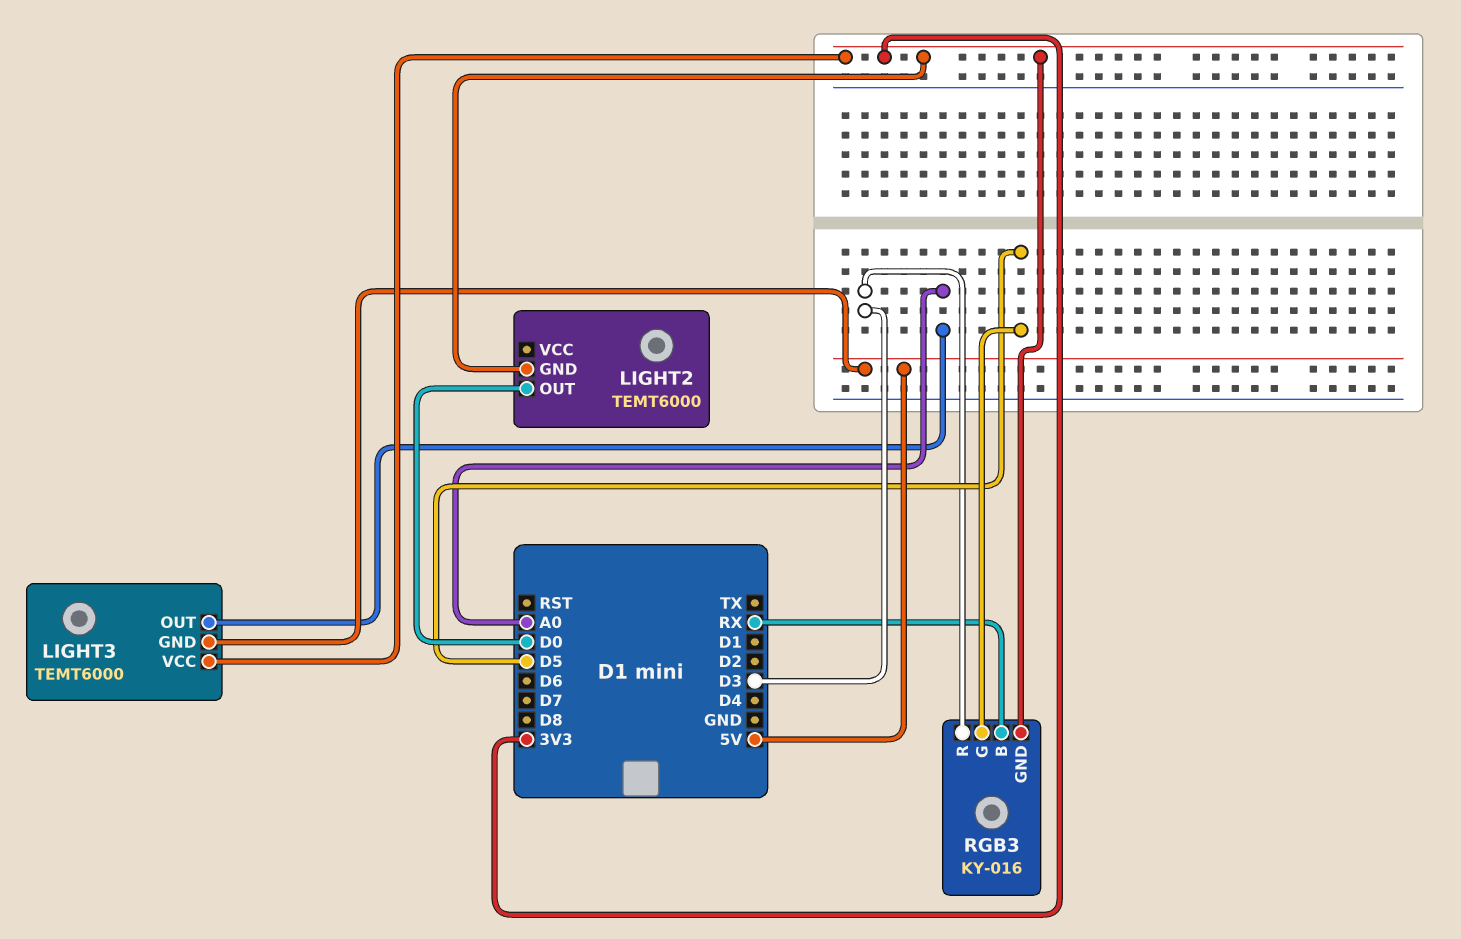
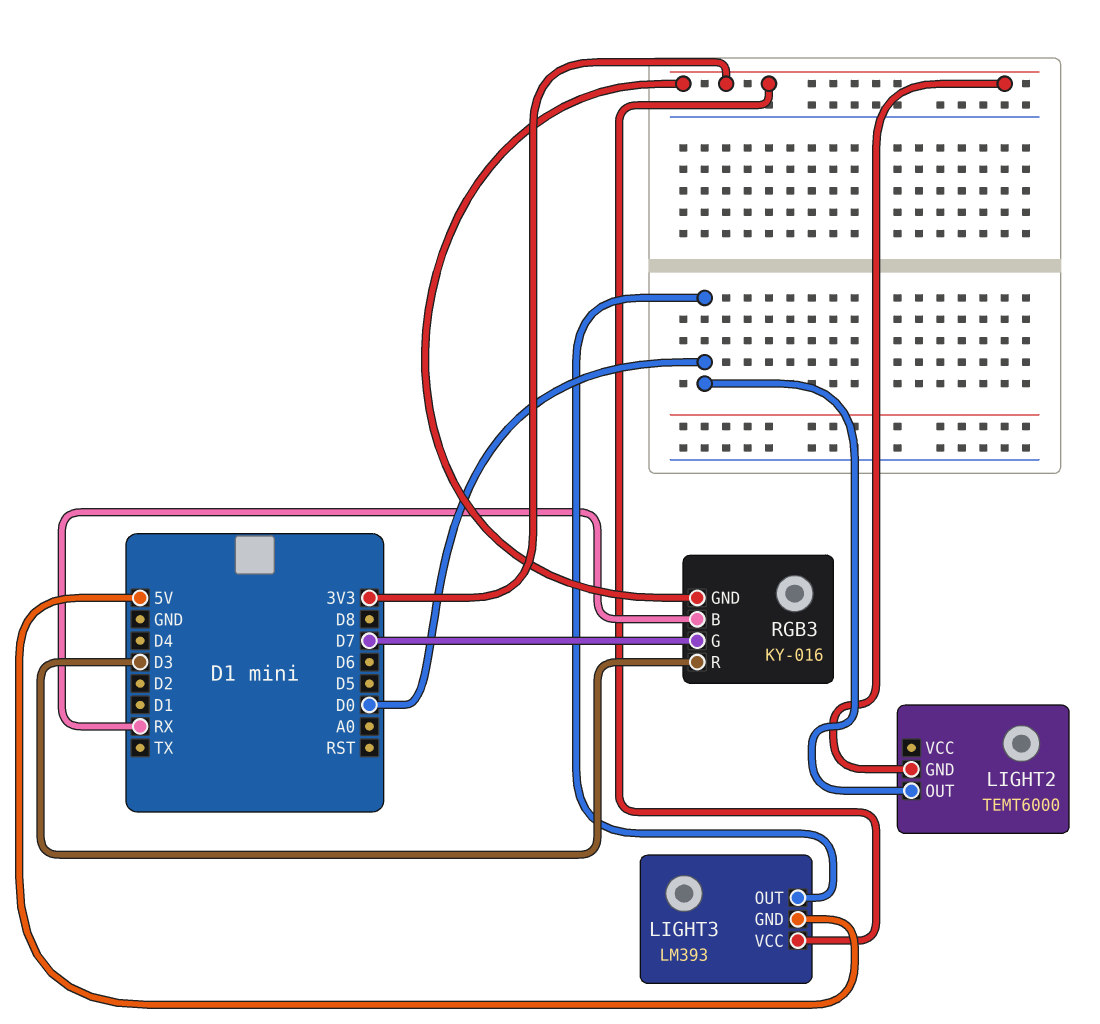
LIGHT3: TEMT6000 -> LM393
LIGHT3 pin OUT: A0 -> D0
RGB3 pin G: D5 -> D7

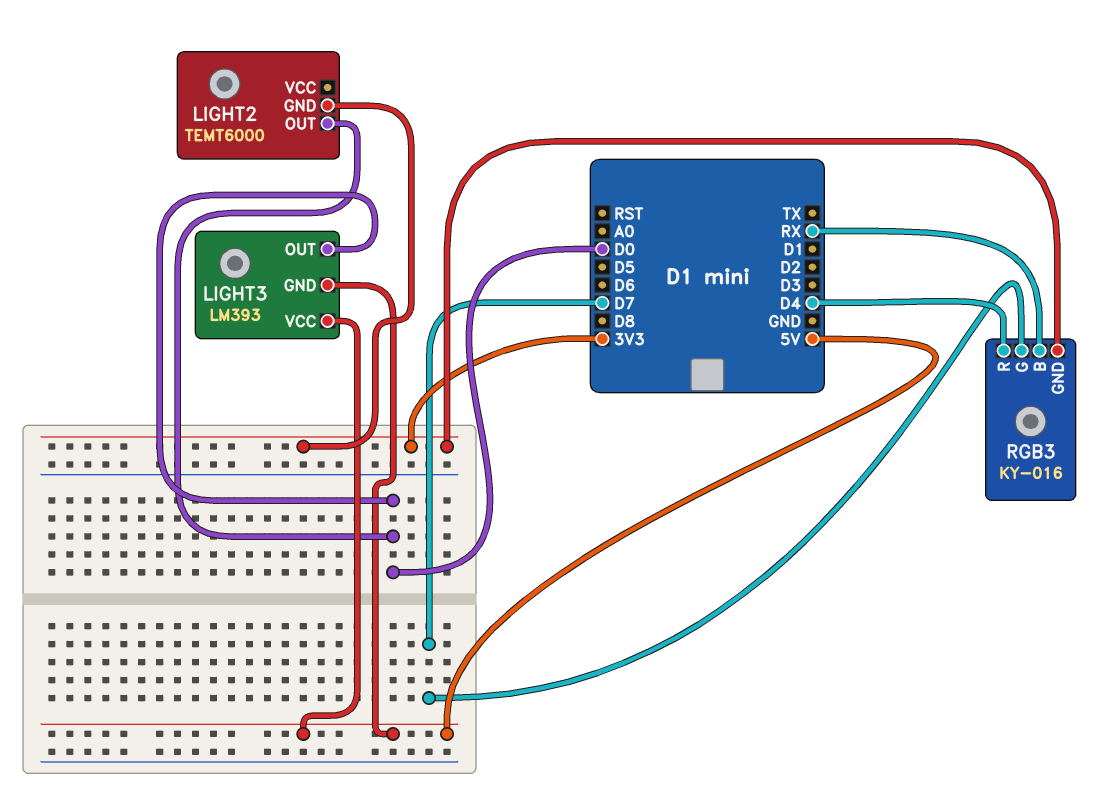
LIGHT3 pin VCC: 3V3 -> 5V
RGB3 pin R: D3 -> D4

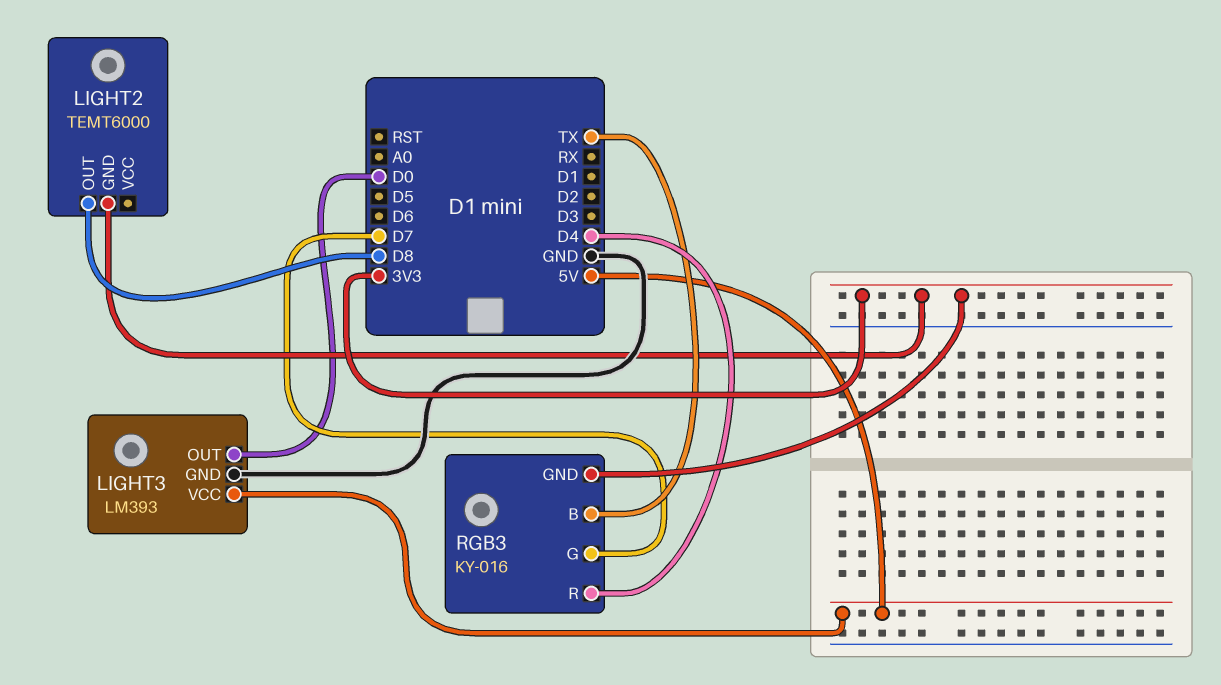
LIGHT2 pin OUT: D0 -> D8
LIGHT3 pin GND: 5V -> GND
RGB3 pin B: RX -> TX

